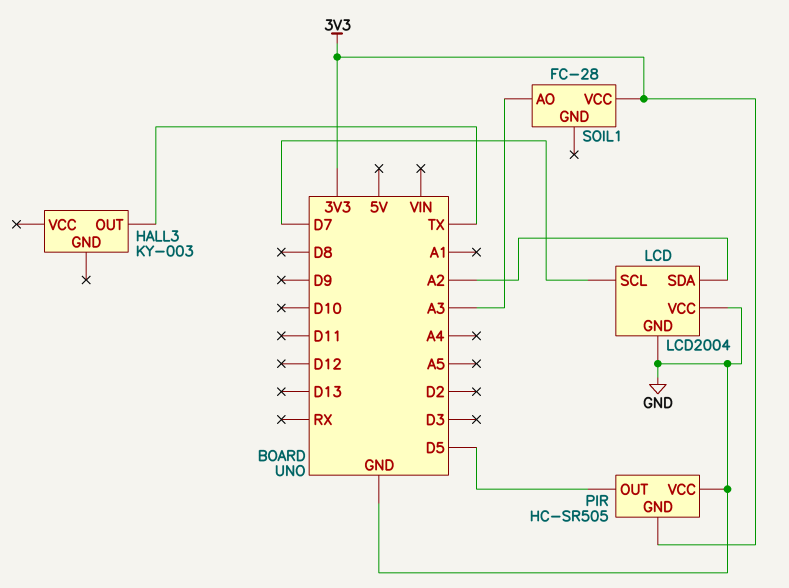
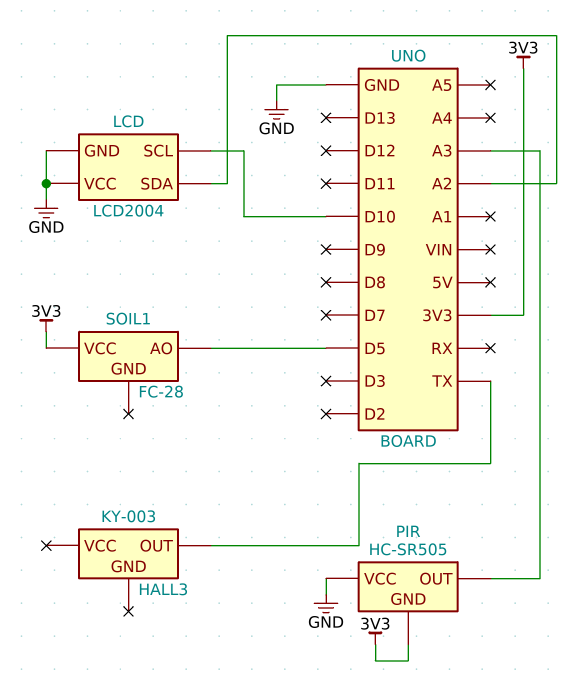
LCD pin SCL: D7 -> D10
PIR pin OUT: D5 -> A3
SOIL1 pin AO: A3 -> D5

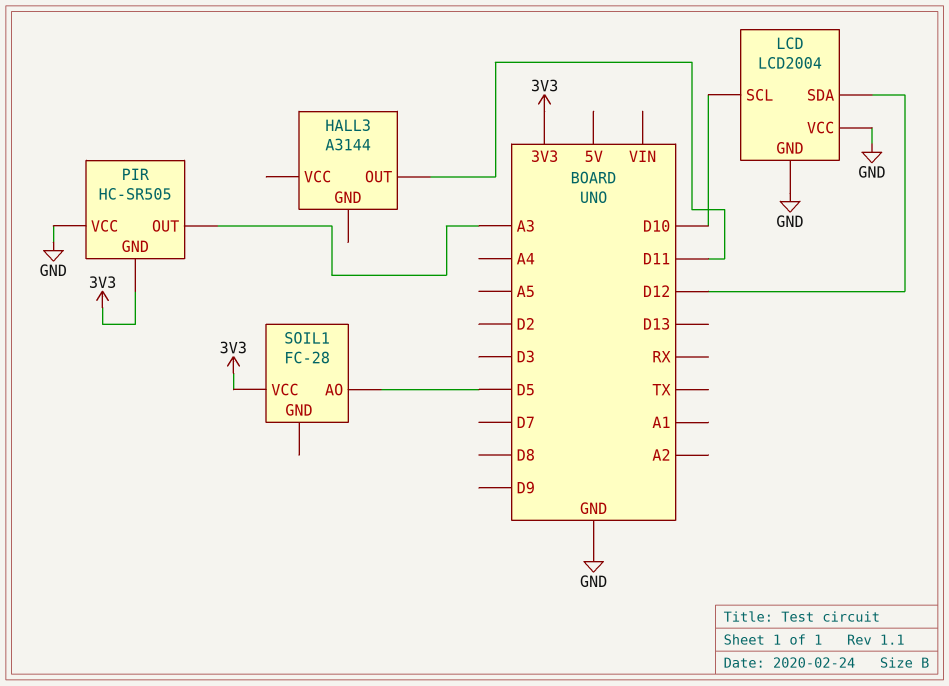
HALL3: KY-003 -> A3144
HALL3 pin OUT: TX -> D11
LCD pin SDA: A2 -> D12

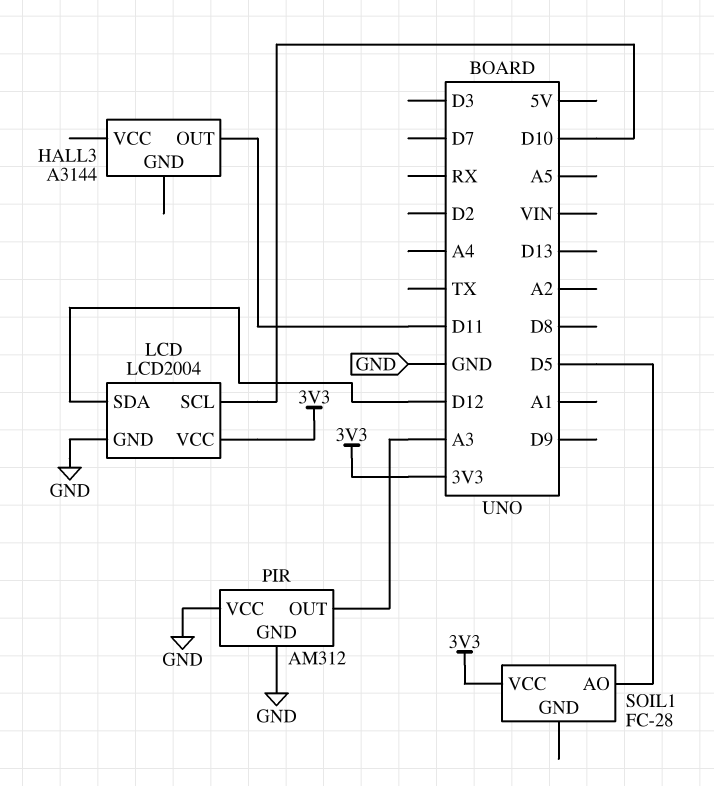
LCD pin VCC: GND -> 3V3
PIR: HC-SR505 -> AM312
PIR pin GND: 3V3 -> GND

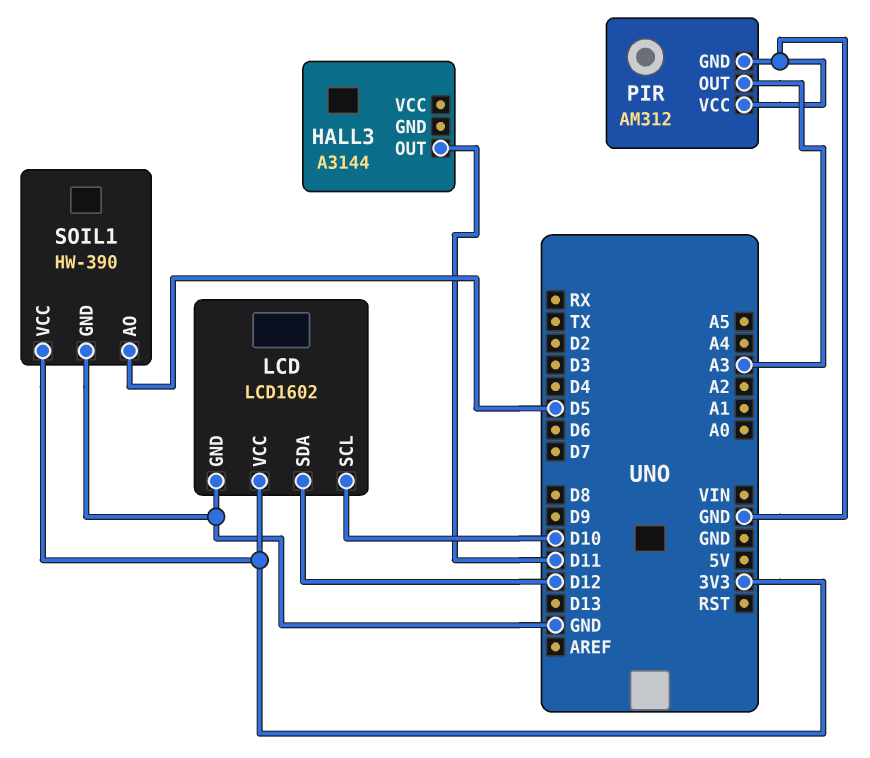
LCD: LCD2004 -> LCD1602
SOIL1: FC-28 -> HW-390
SOIL1 pin GND: none -> GND

